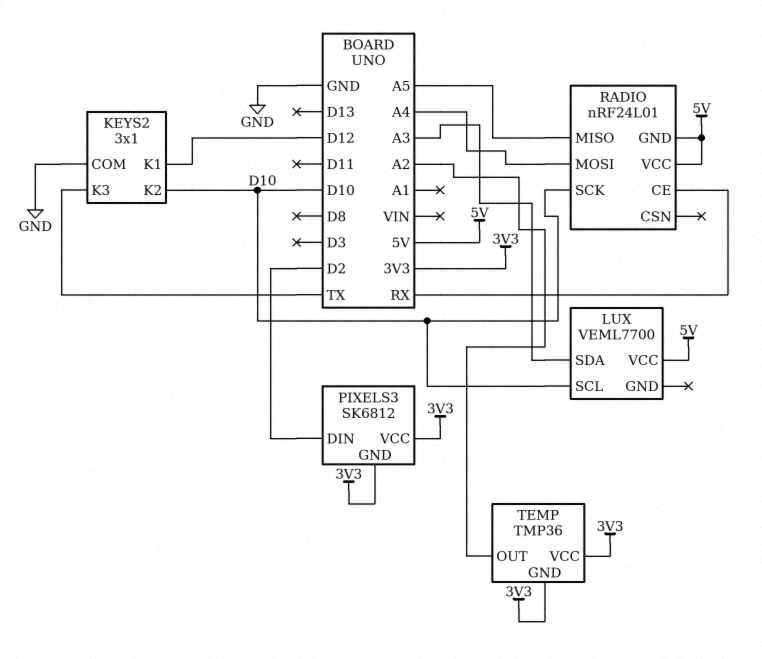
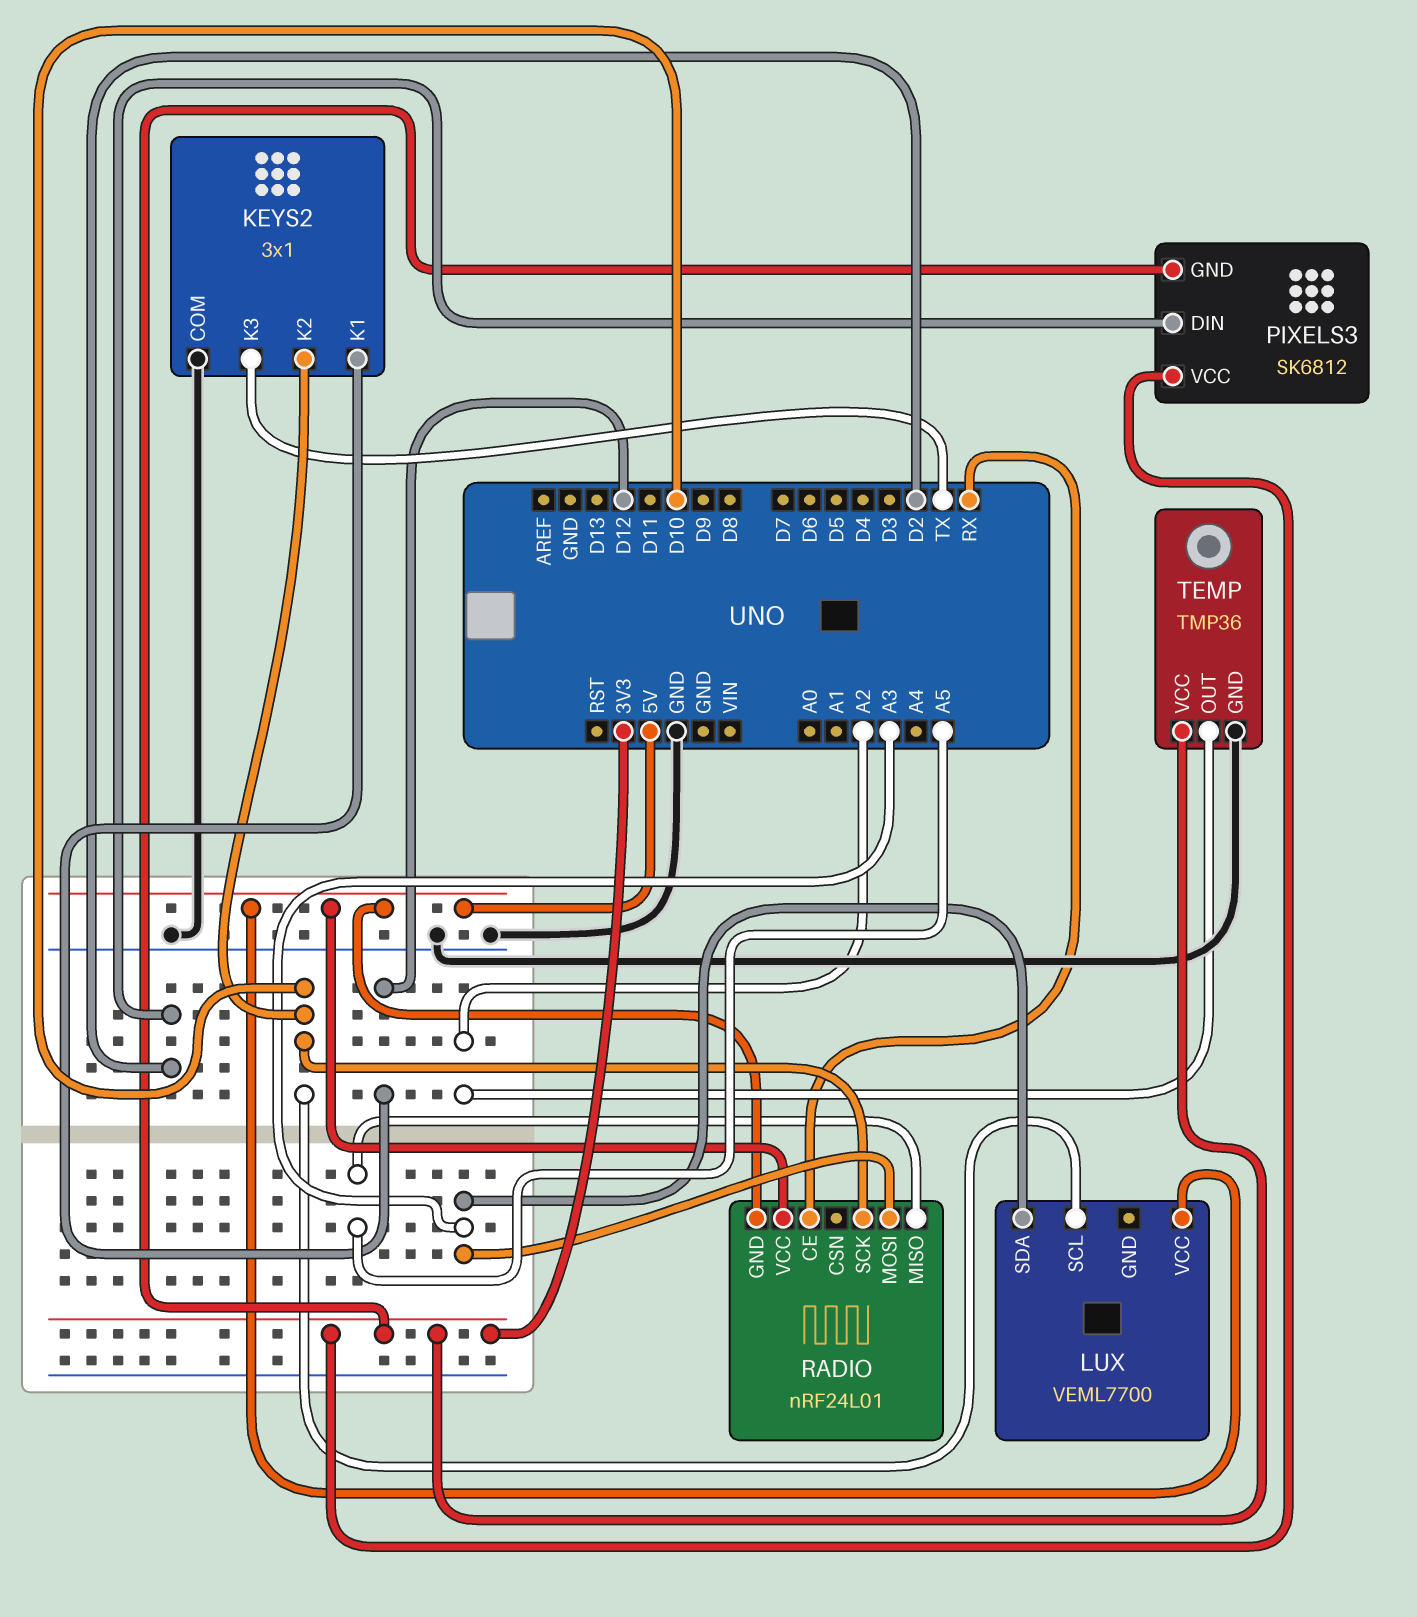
RADIO pin MOSI: A4 -> A3
TEMP pin GND: 3V3 -> GND

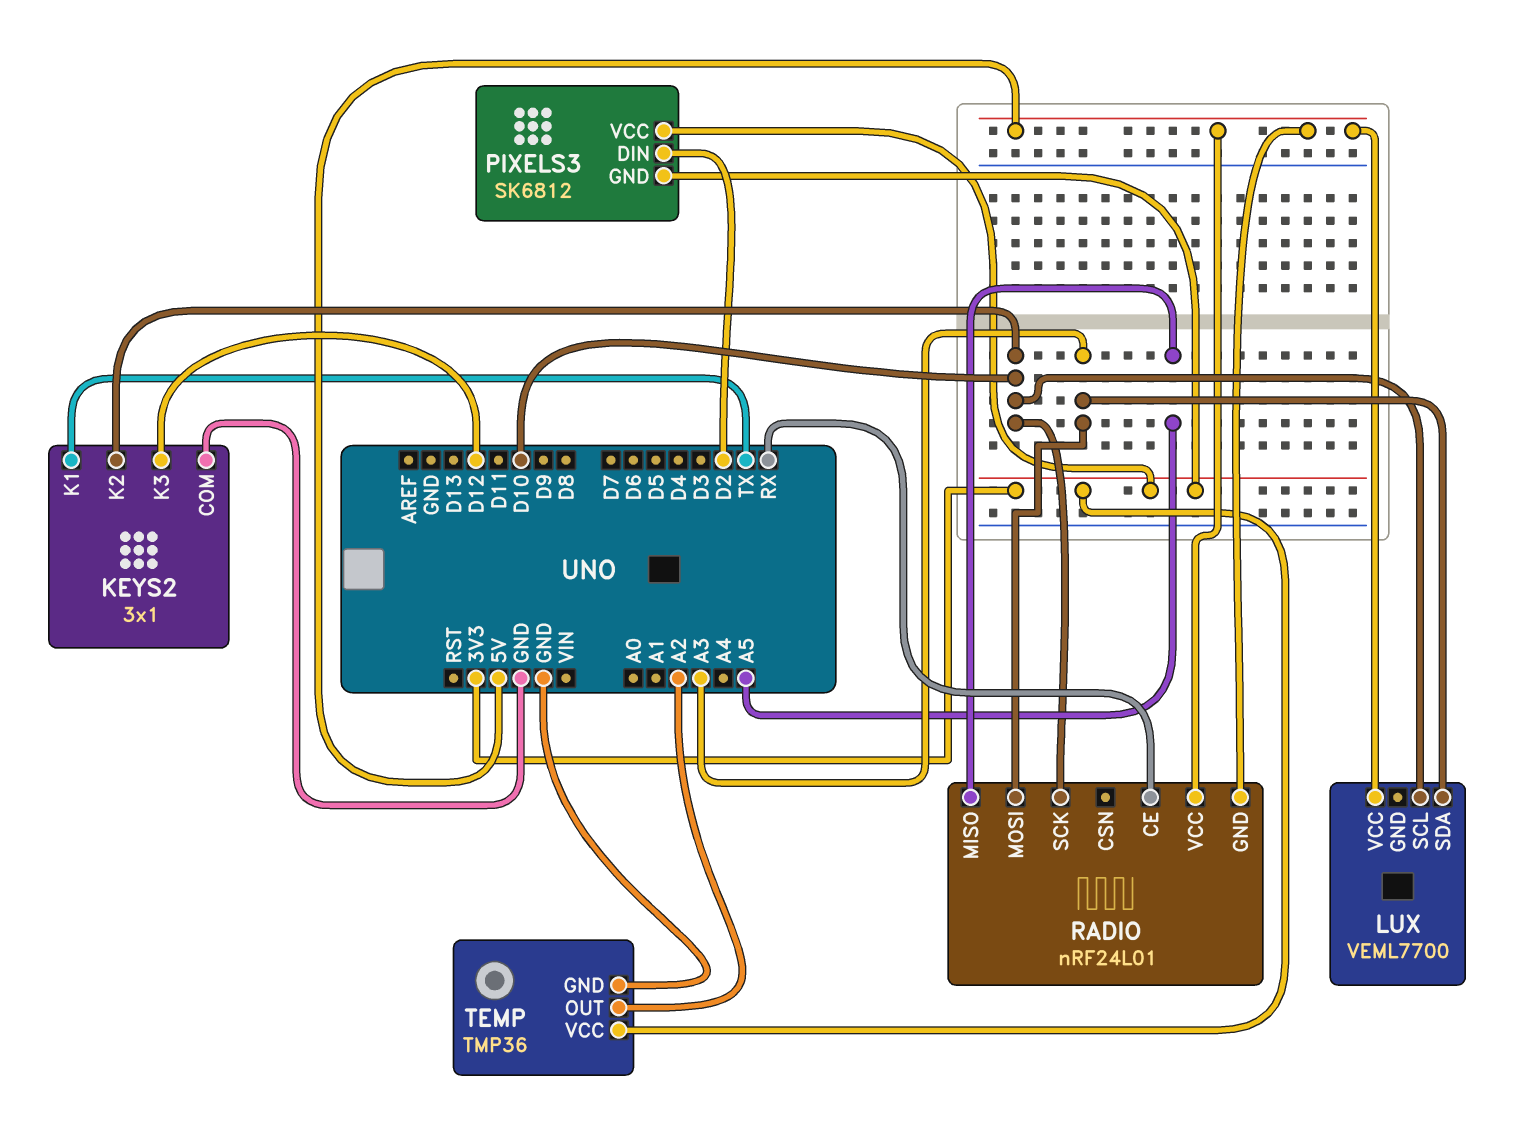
KEYS2 pin K1: D12 -> TX
KEYS2 pin K3: TX -> D12

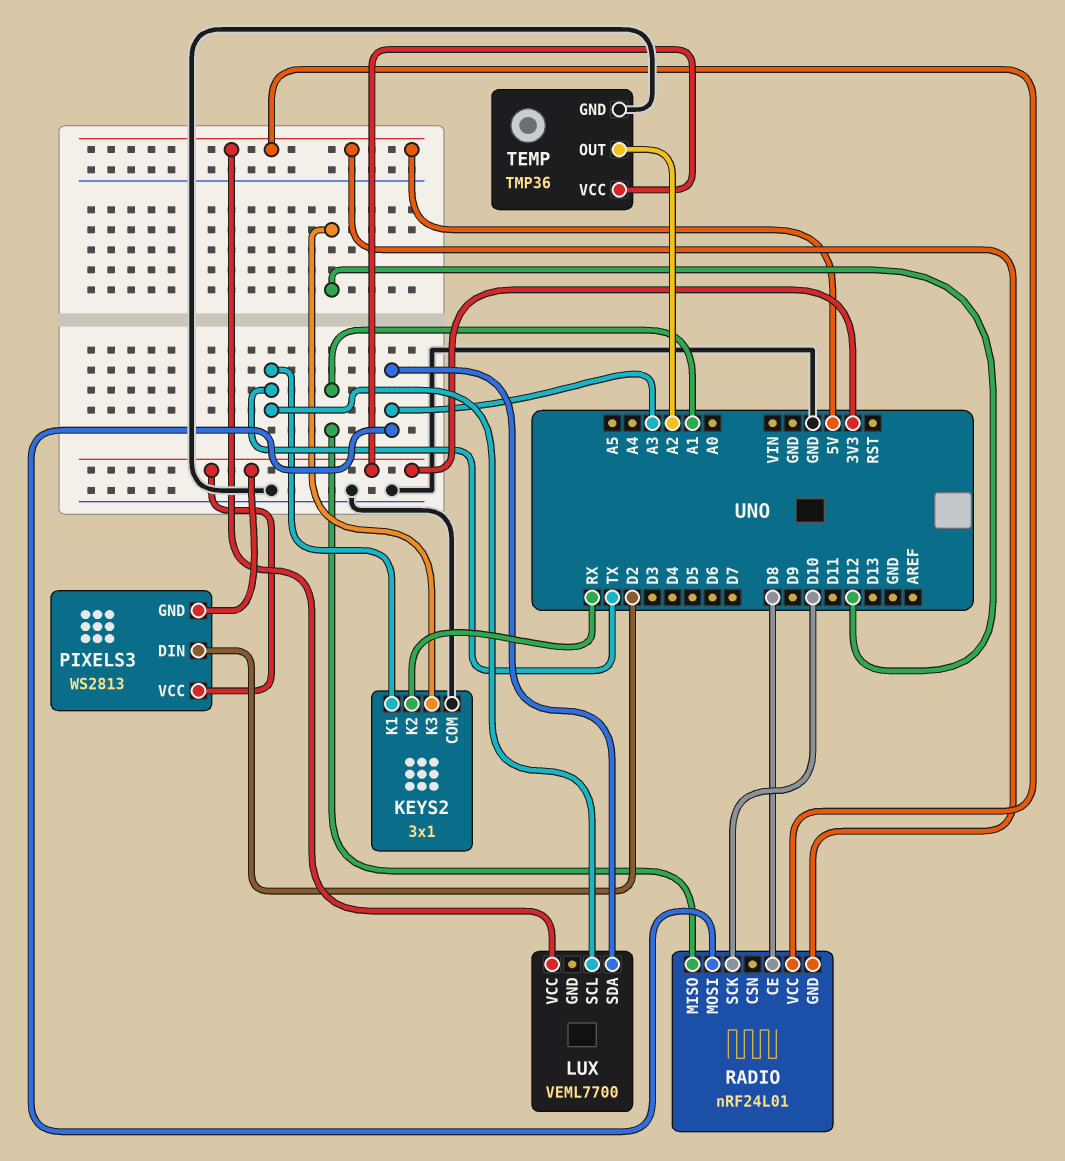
KEYS2 pin K2: D10 -> RX
LUX pin SCL: D10 -> TX
PIXELS3: SK6812 -> WS2813
RADIO pin CE: RX -> D8
RADIO pin MISO: A5 -> A1

